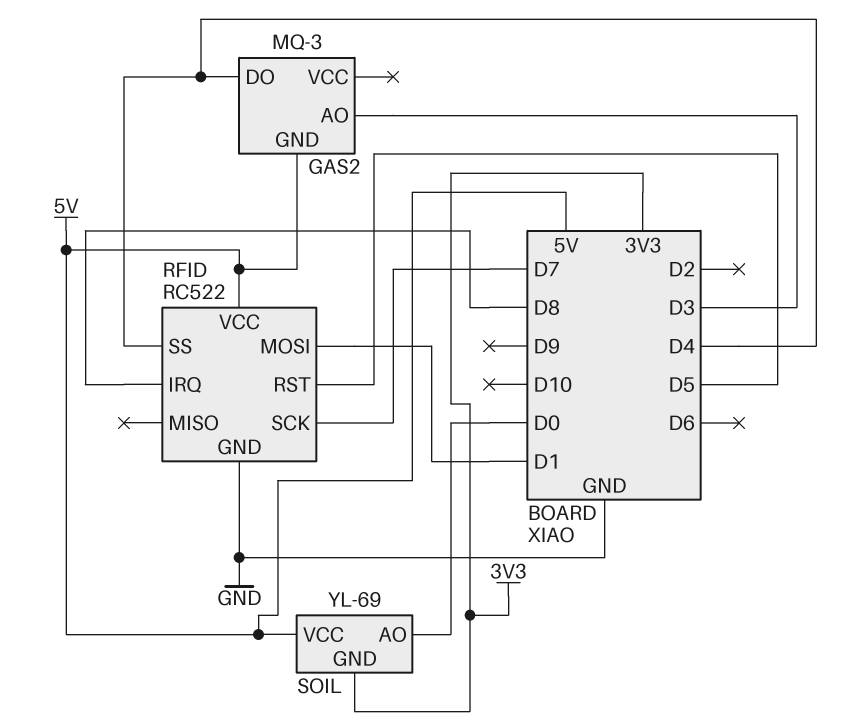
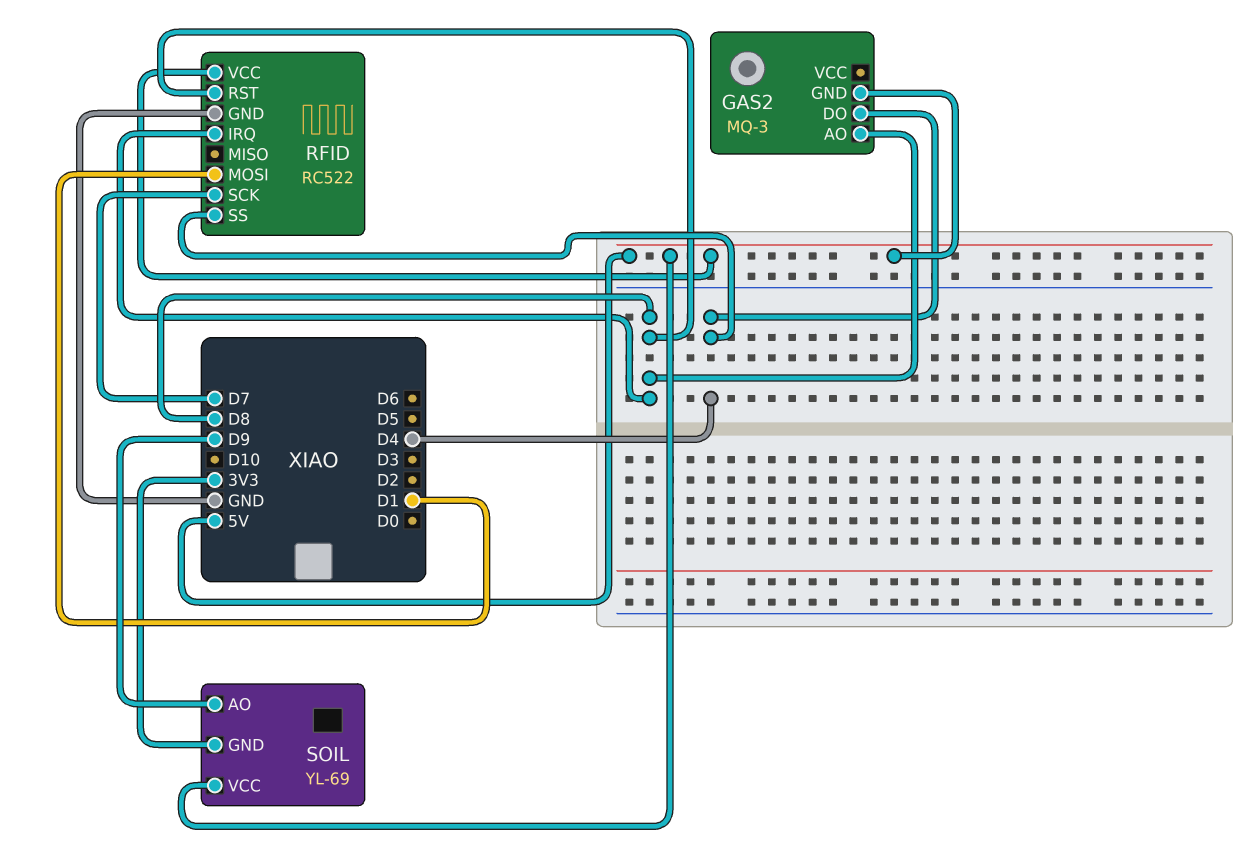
GAS2 pin AO: D3 -> D8
RFID pin RST: D5 -> D8
SOIL pin AO: D0 -> D9

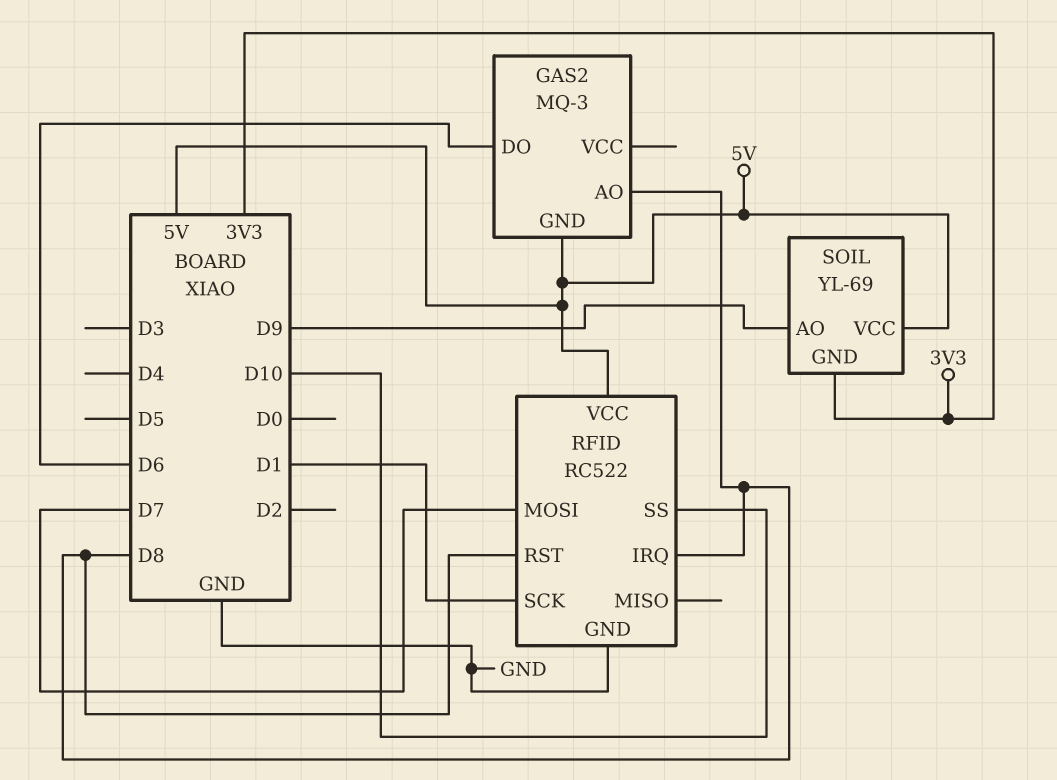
GAS2 pin DO: D4 -> D6
RFID pin MOSI: D1 -> D7
RFID pin SCK: D7 -> D1
RFID pin SS: D4 -> D10

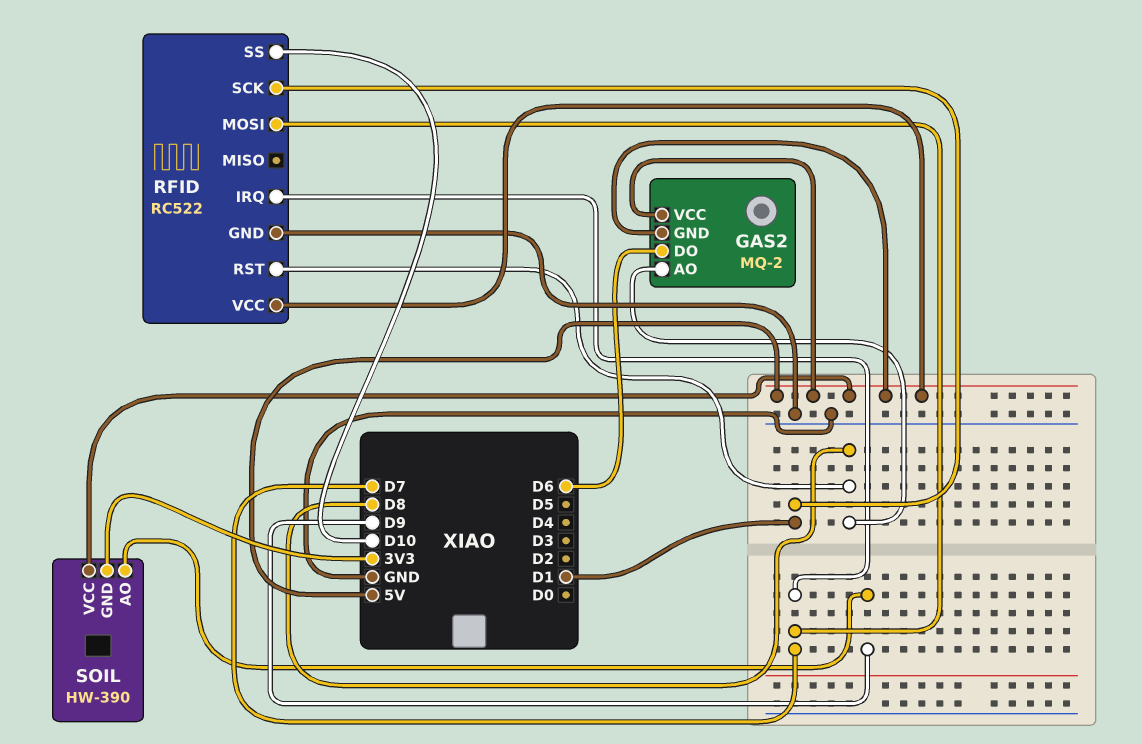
GAS2: MQ-3 -> MQ-2
GAS2 pin VCC: none -> 5V
RFID pin IRQ: D8 -> D7
SOIL: YL-69 -> HW-390

